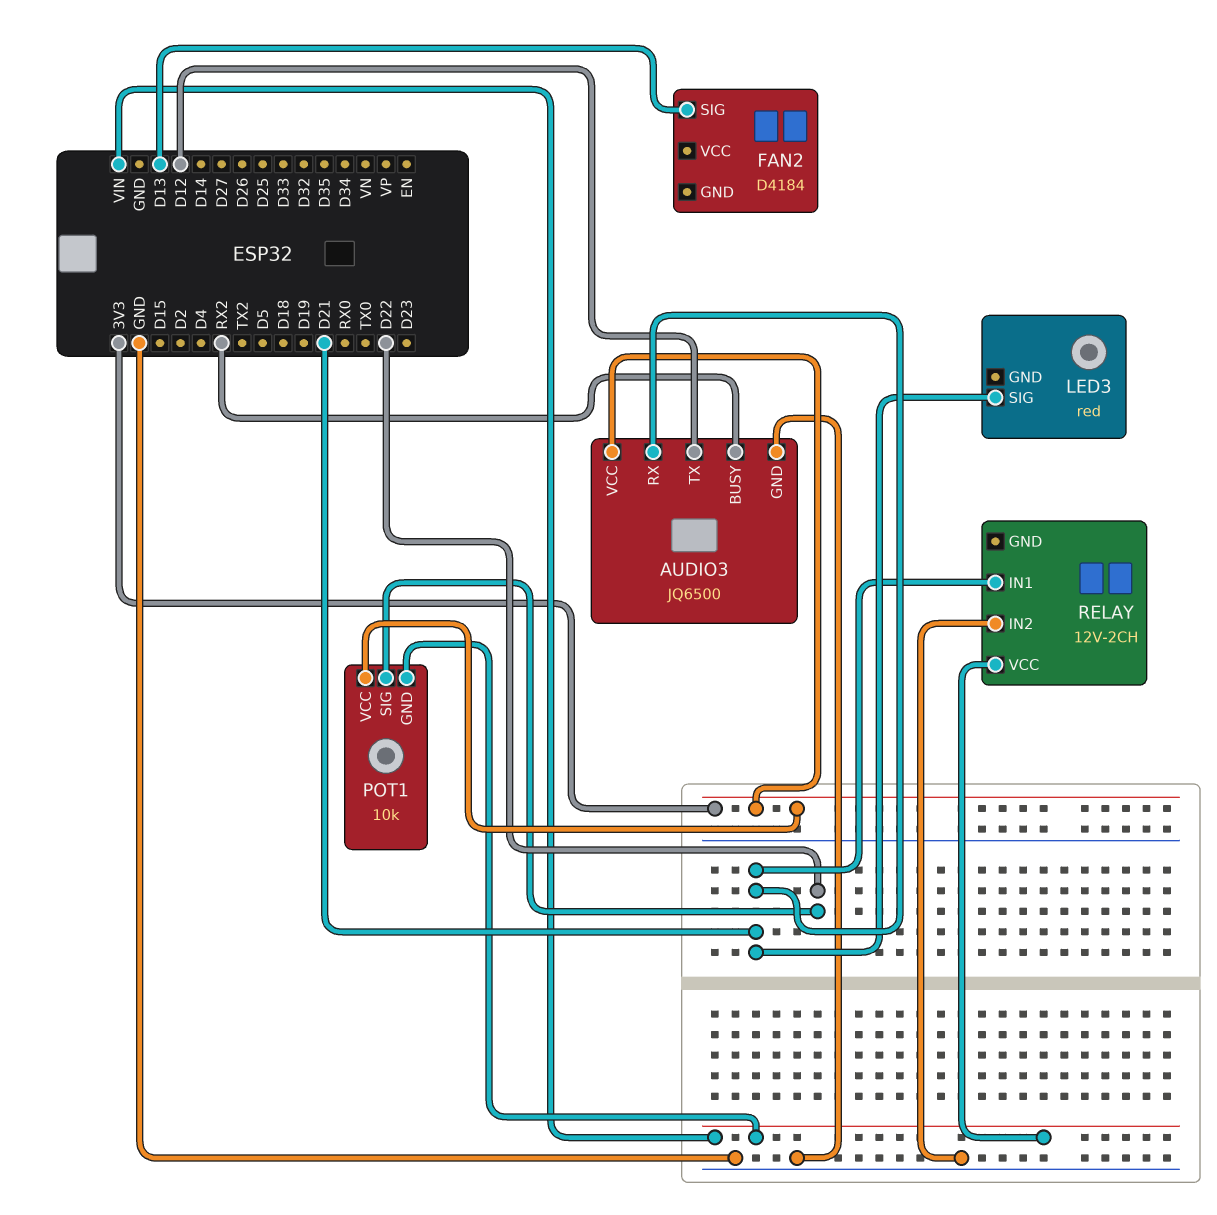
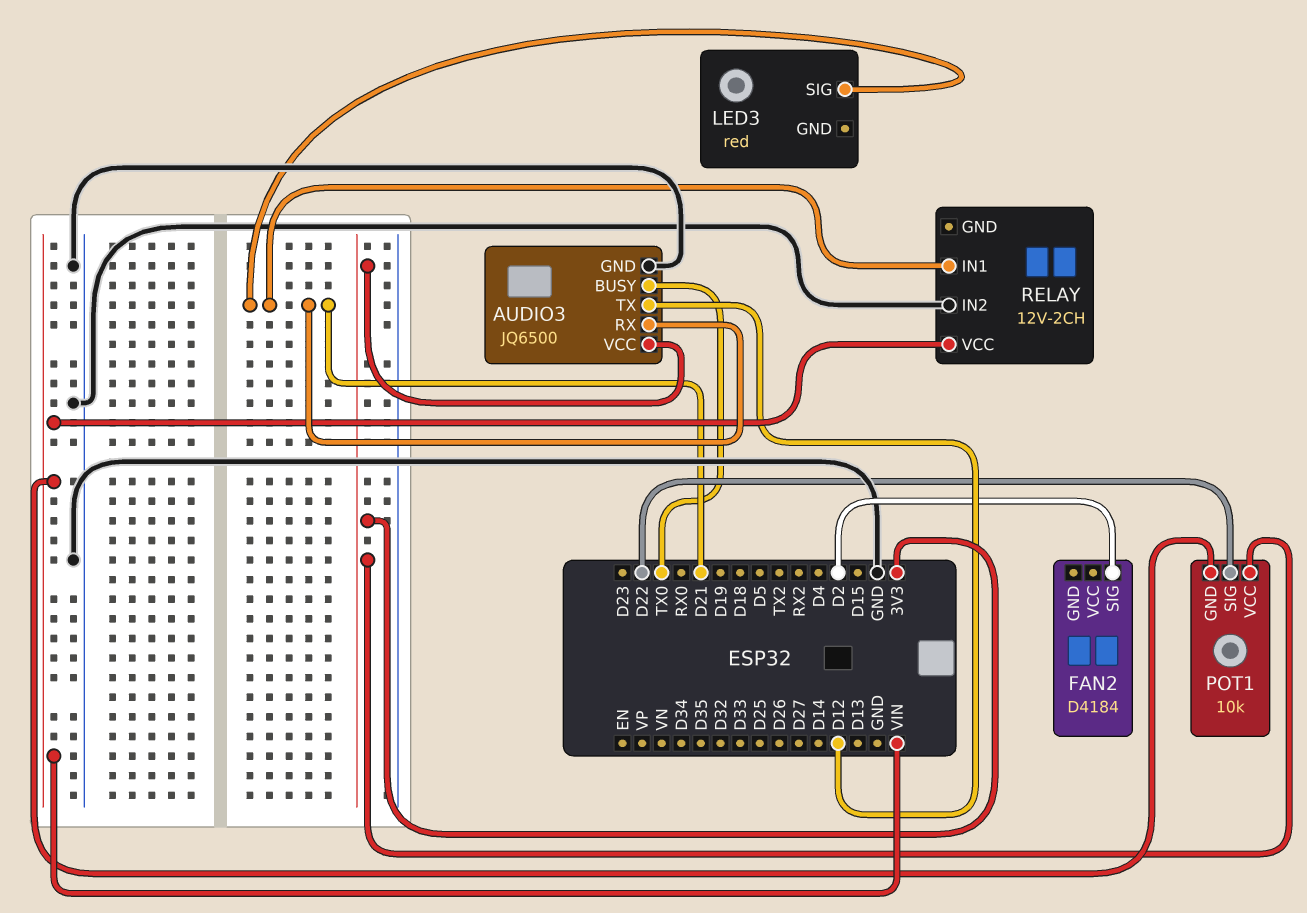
AUDIO3 pin BUSY: RX2 -> TX0
FAN2 pin SIG: D13 -> D2

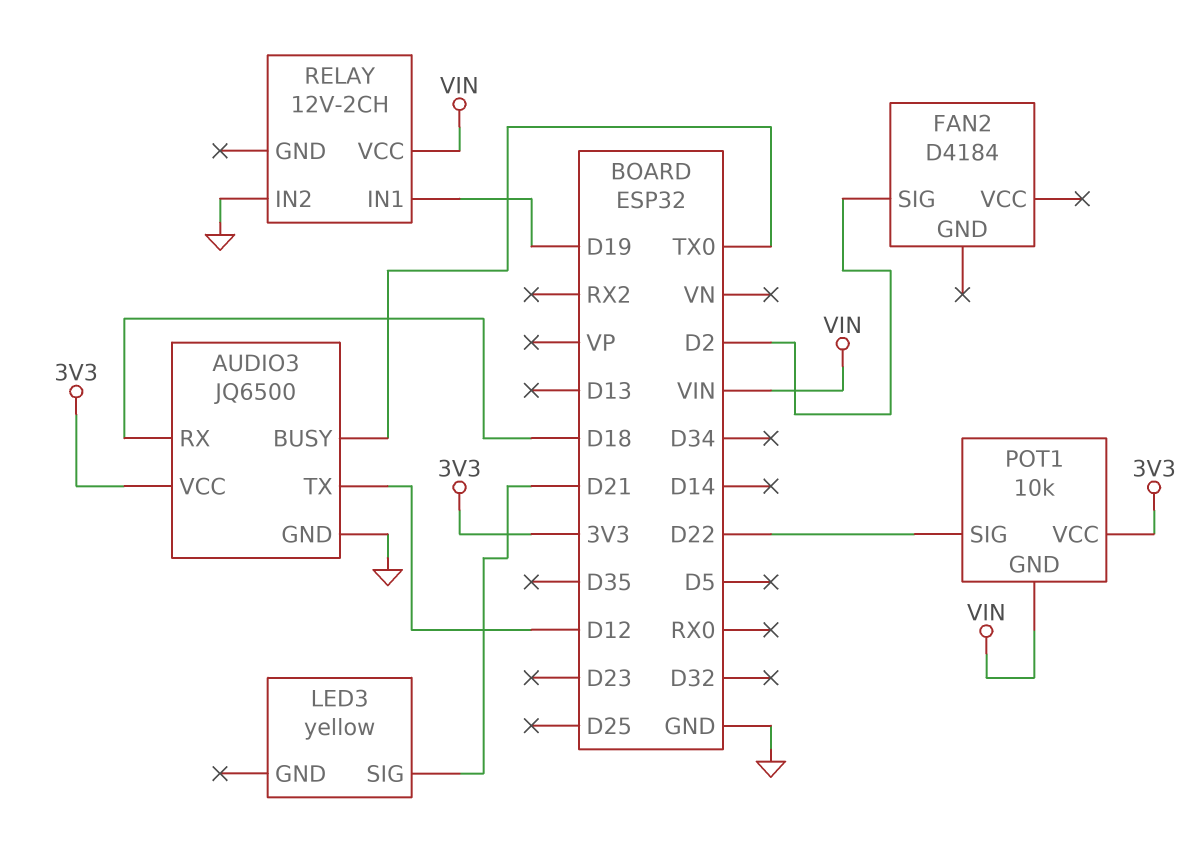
AUDIO3 pin RX: D21 -> D18
LED3: red -> yellow
RELAY pin IN1: D21 -> D19

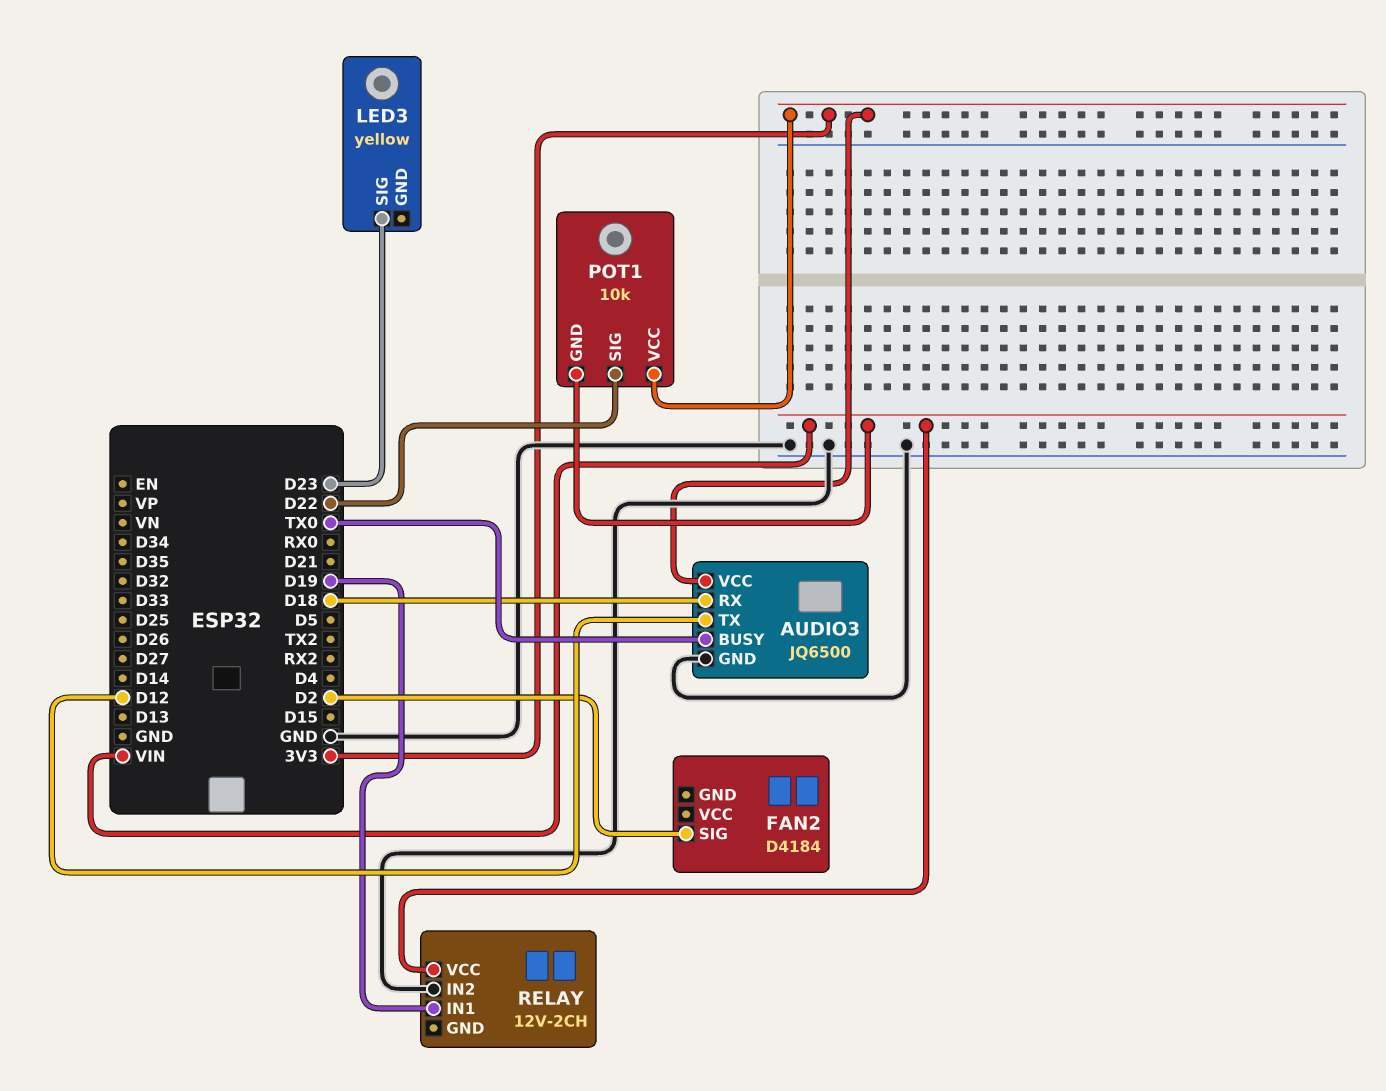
LED3 pin SIG: D21 -> D23

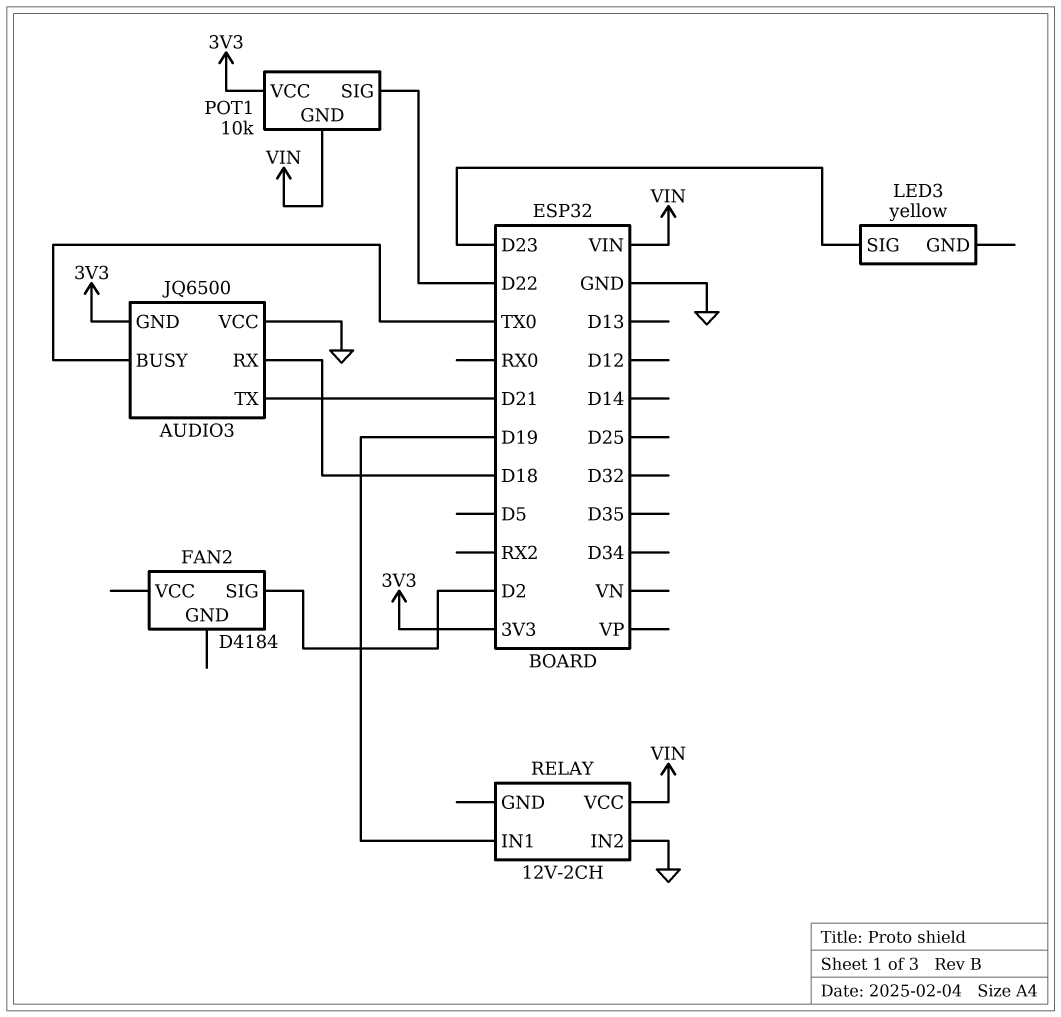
AUDIO3 pin GND: GND -> 3V3
AUDIO3 pin TX: D12 -> D21
AUDIO3 pin VCC: 3V3 -> GND

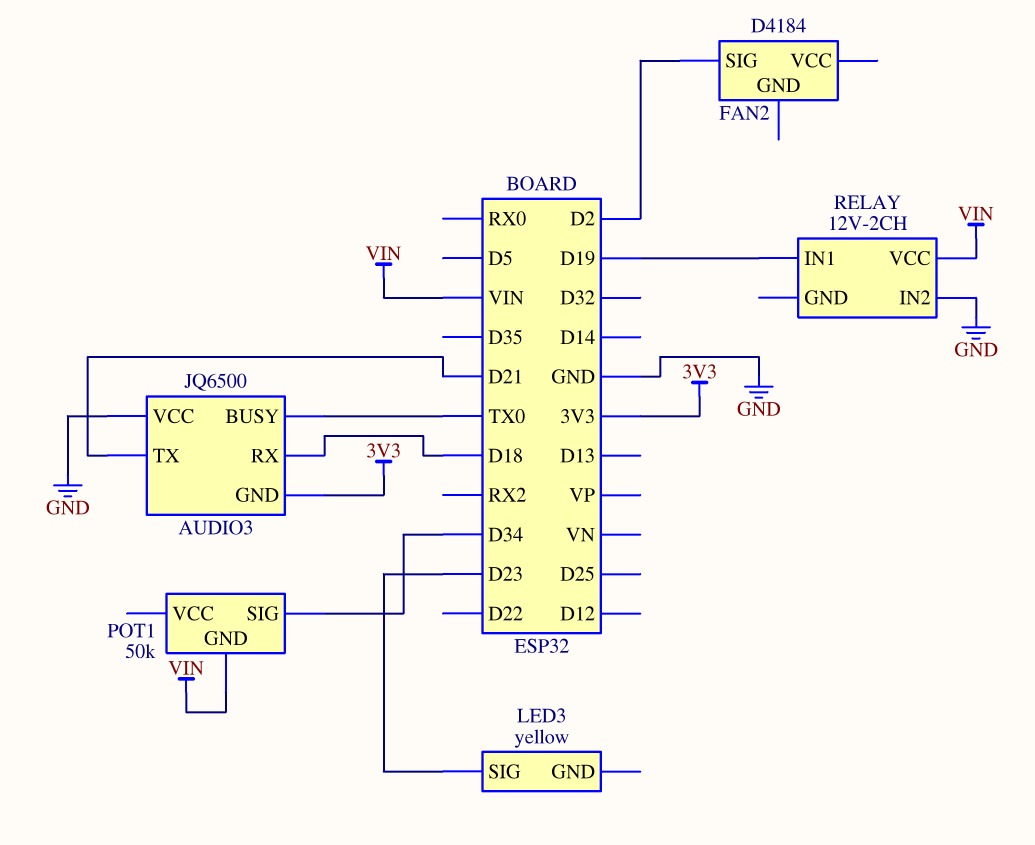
POT1: 10k -> 50k
POT1 pin SIG: D22 -> D34
POT1 pin VCC: 3V3 -> none

